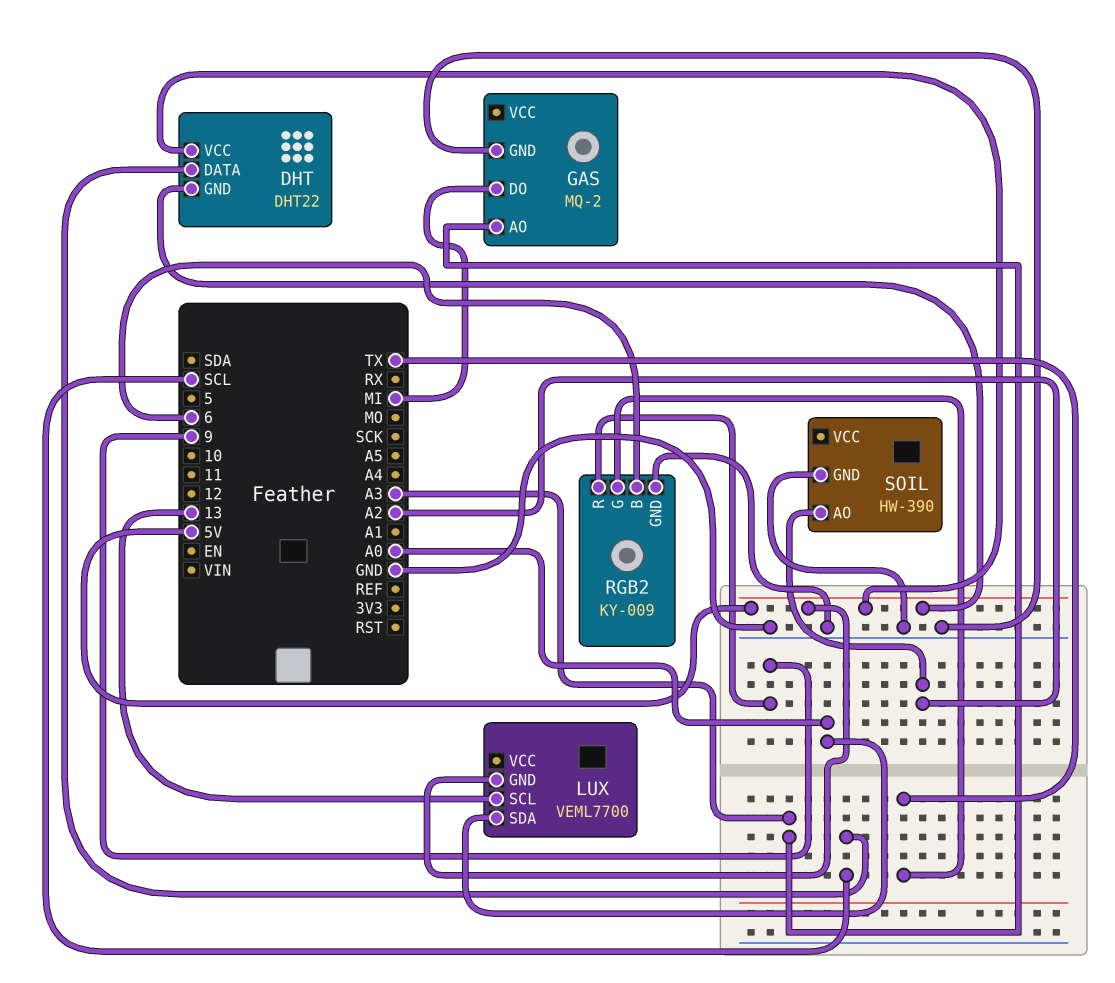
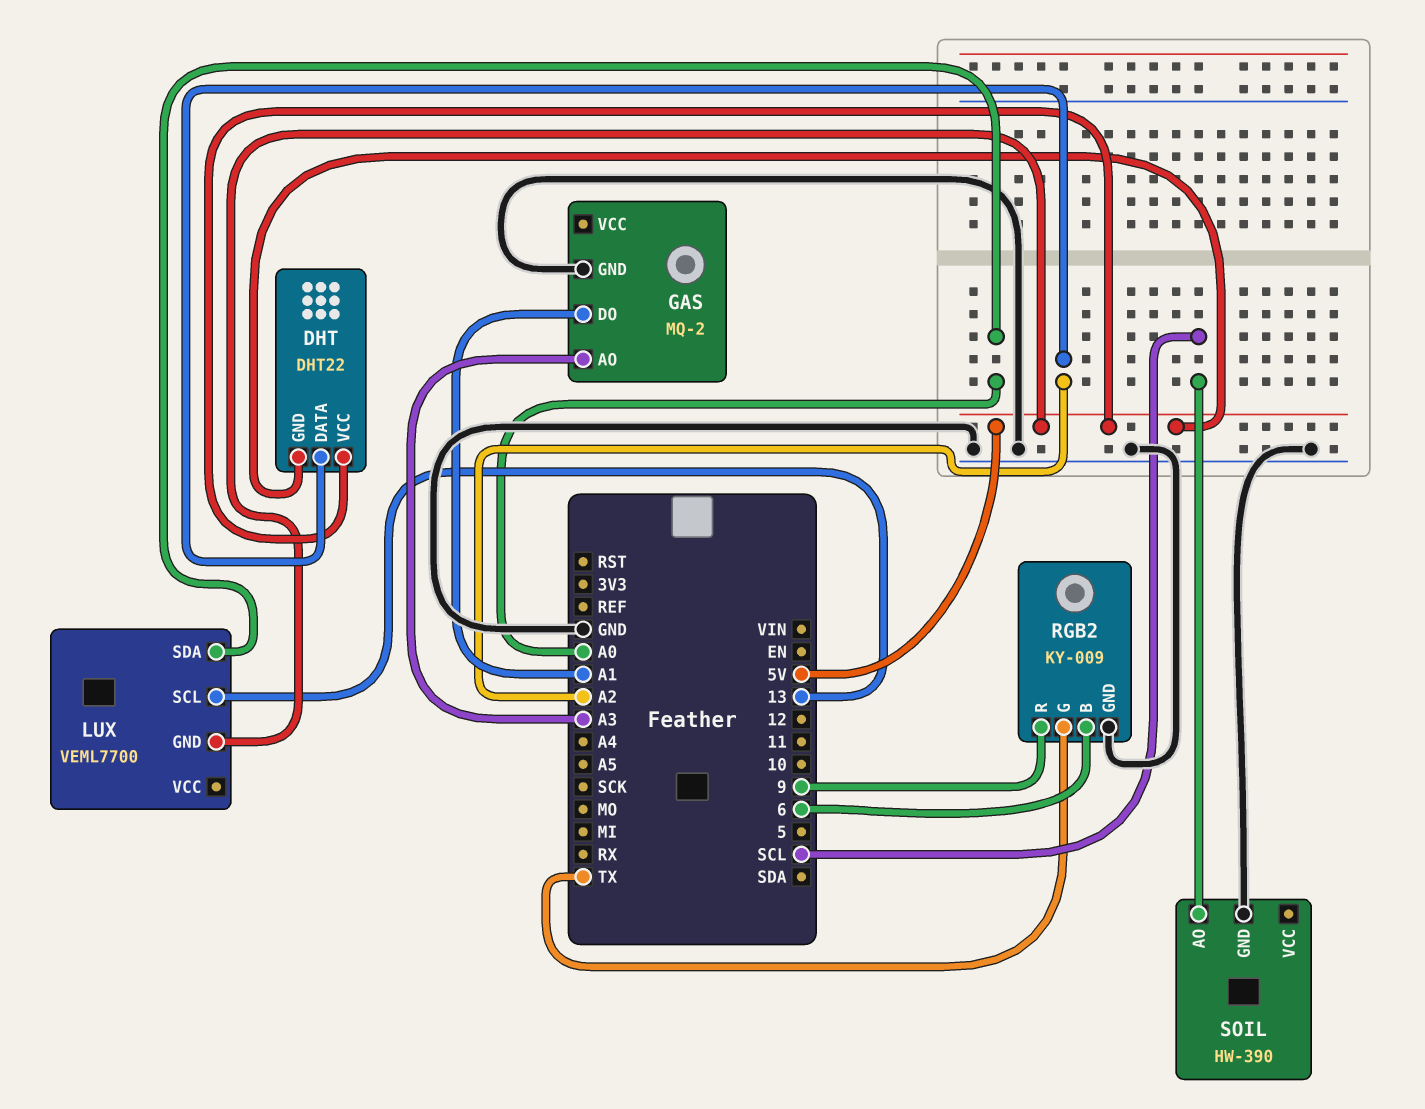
DHT pin DATA: SCL -> A2
GAS pin DO: MI -> A1
SOIL pin AO: A2 -> SCL

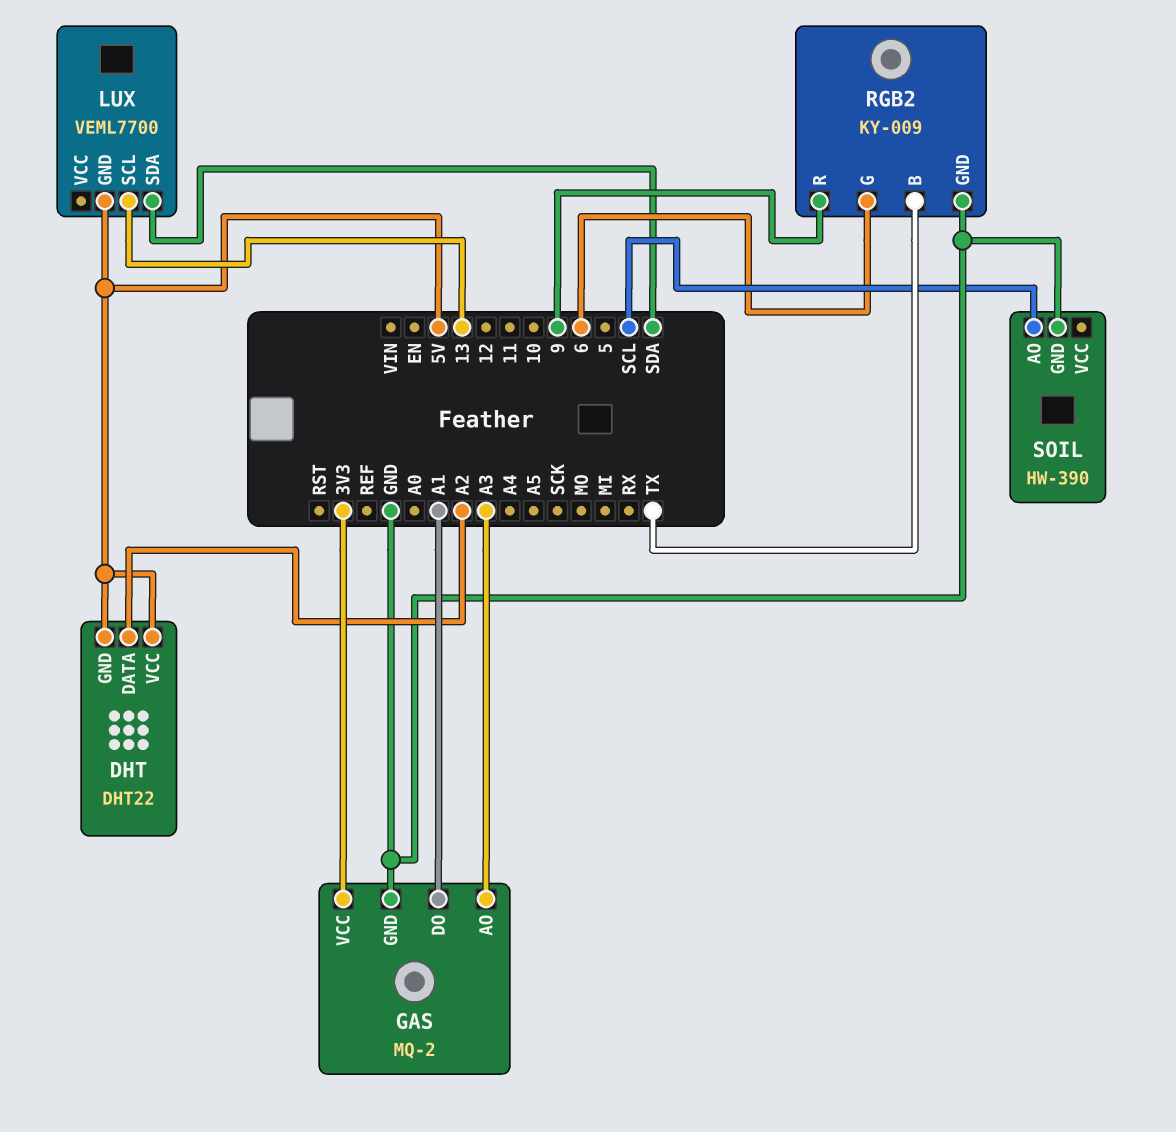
GAS pin VCC: none -> 3V3
LUX pin SDA: A0 -> SDA
RGB2 pin B: 6 -> TX
RGB2 pin G: TX -> 6

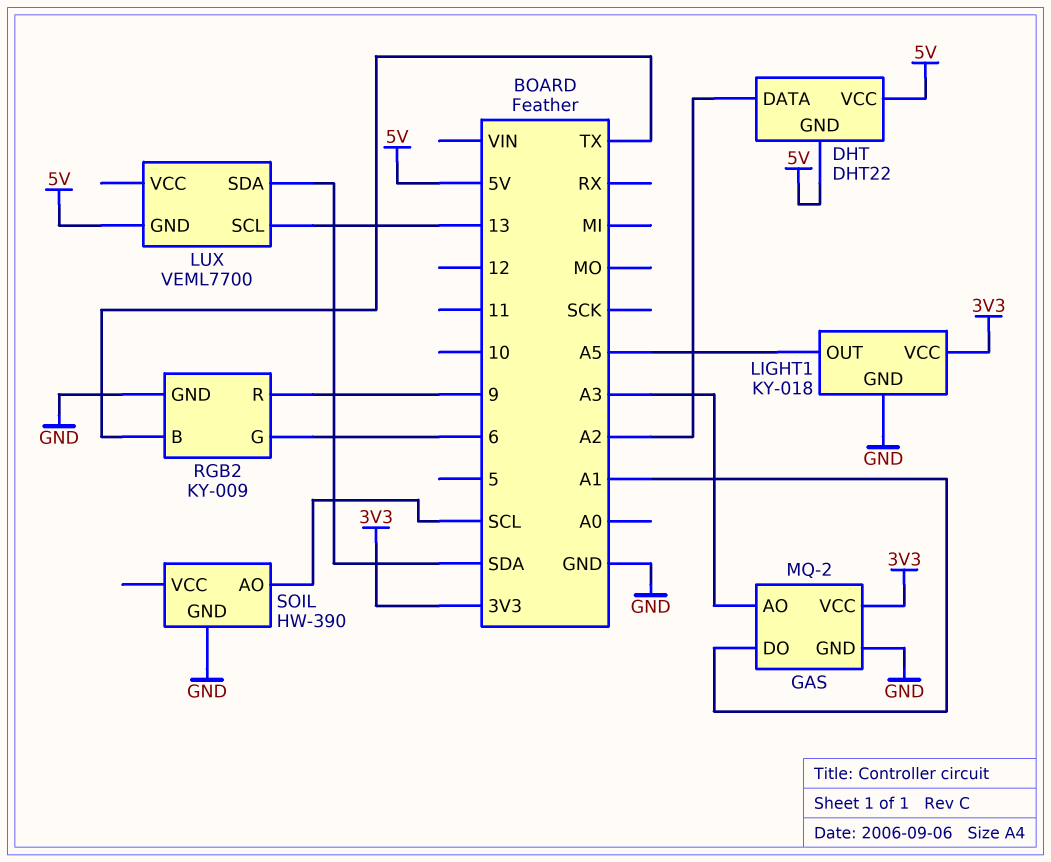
LIGHT1: none -> KY-018
LIGHT1 pin GND: none -> GND
LIGHT1 pin OUT: none -> A5
LIGHT1 pin VCC: none -> 3V3

